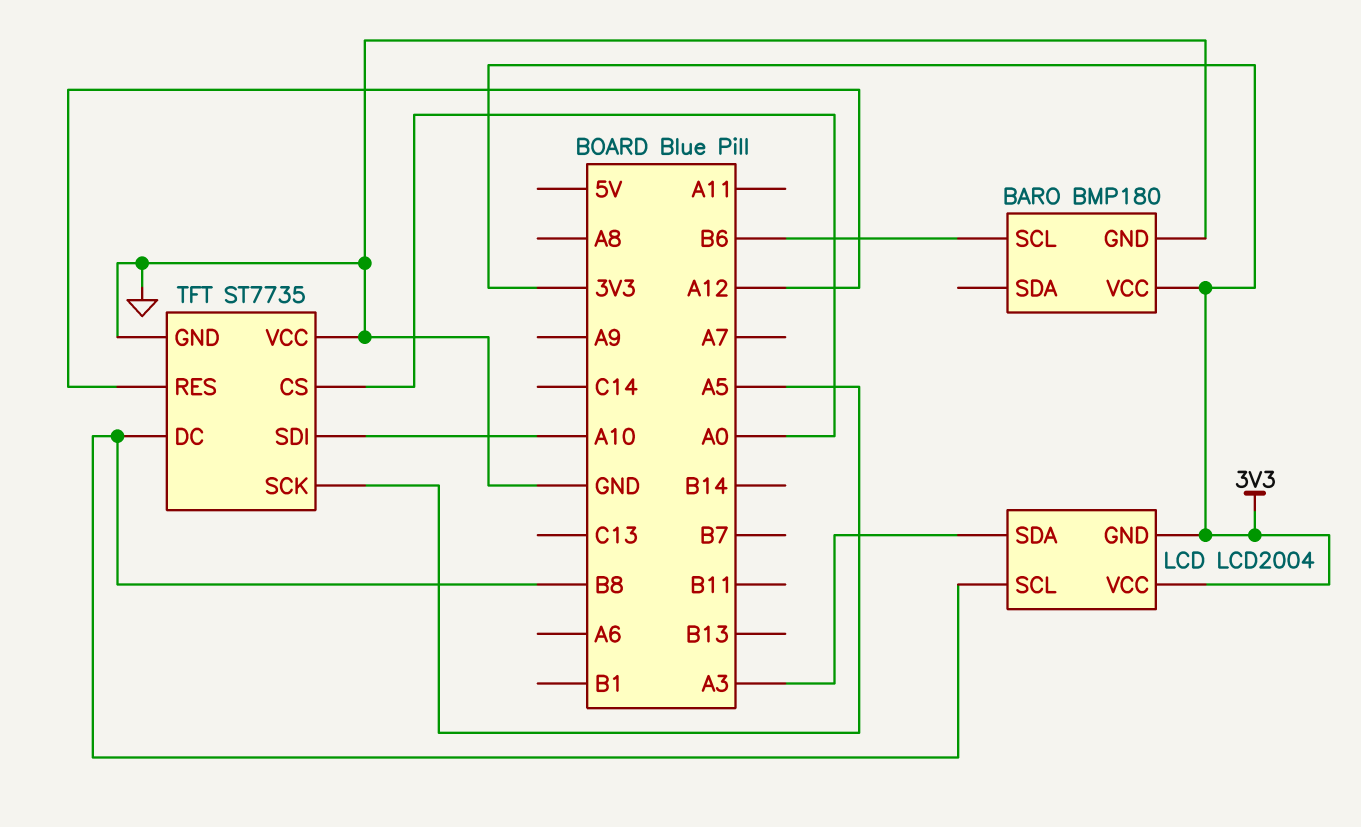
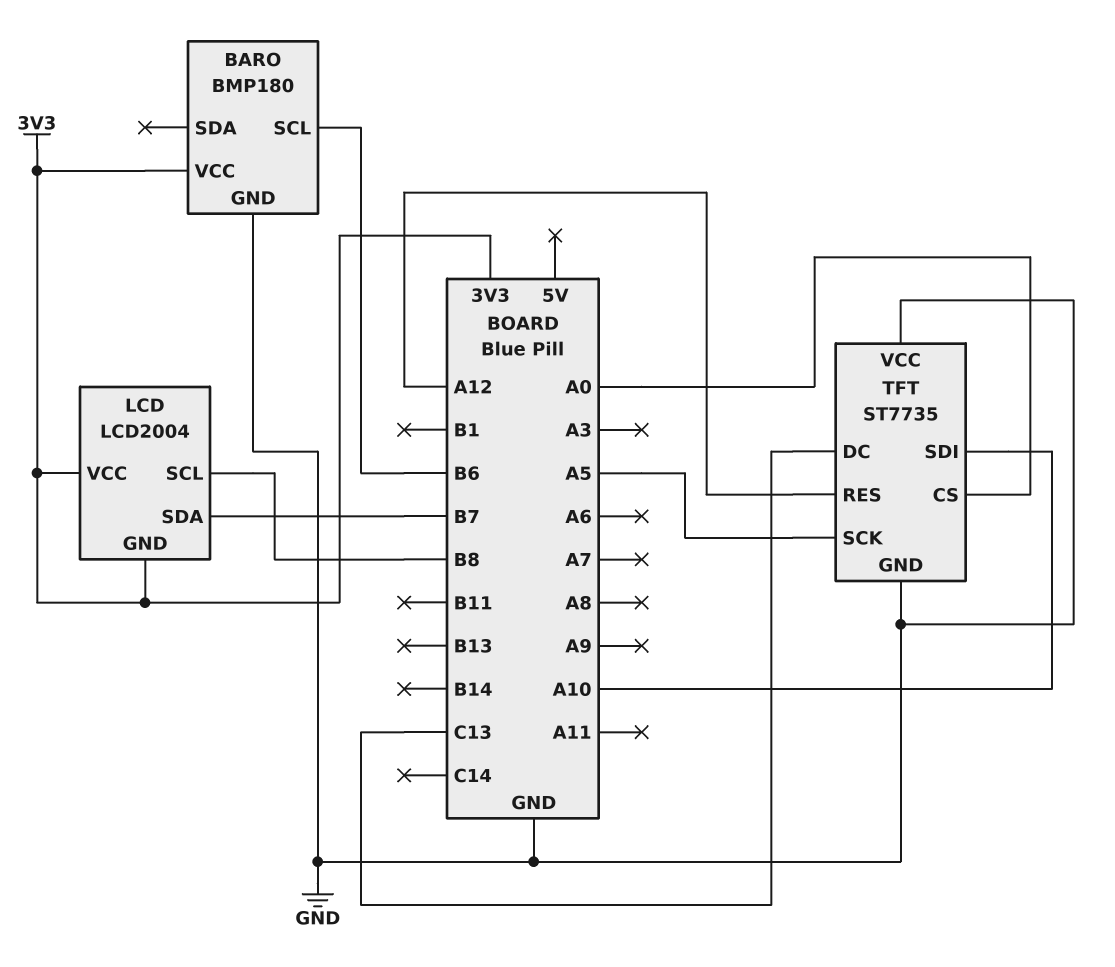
LCD pin SDA: A3 -> B7
TFT pin DC: B8 -> C13

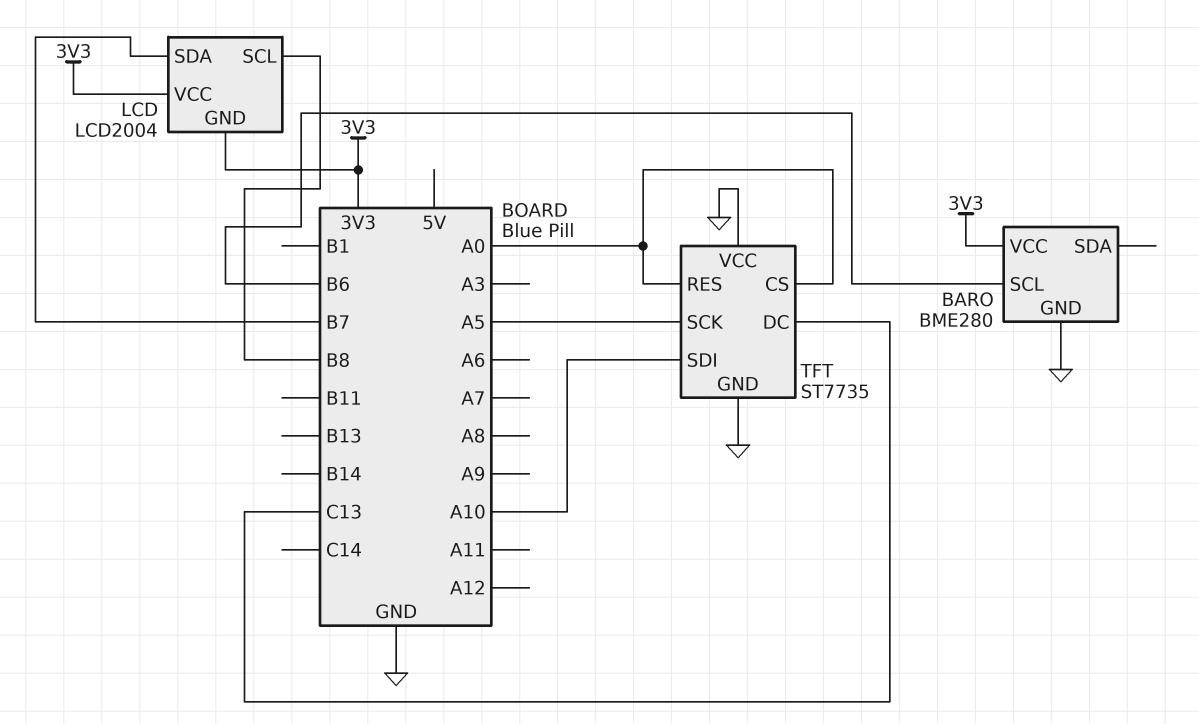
BARO: BMP180 -> BME280
TFT pin RES: A12 -> A0

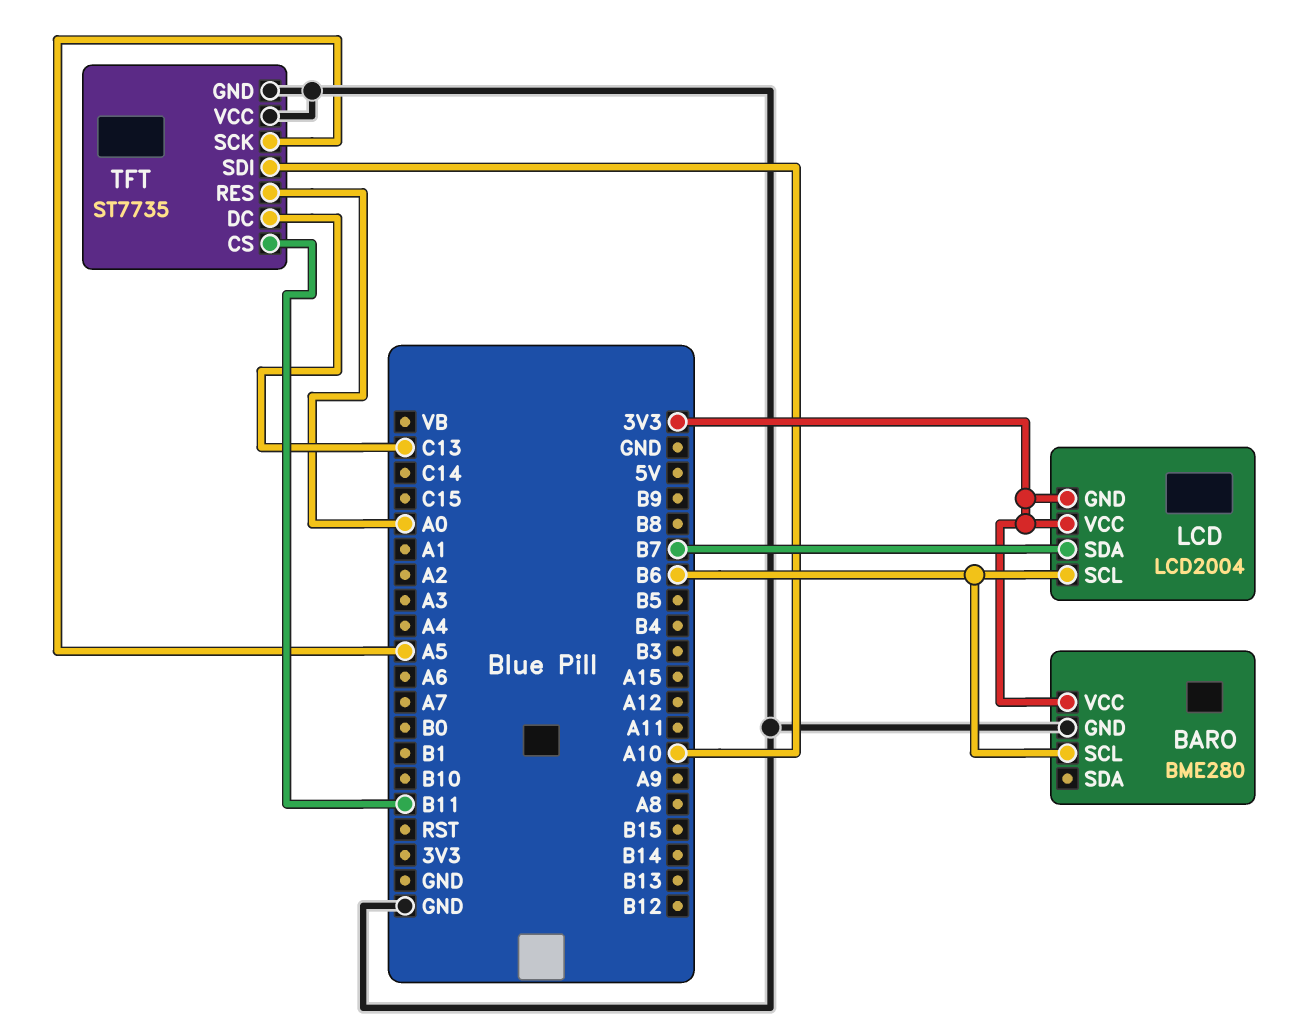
LCD pin SCL: B8 -> B6
TFT pin CS: A0 -> B11

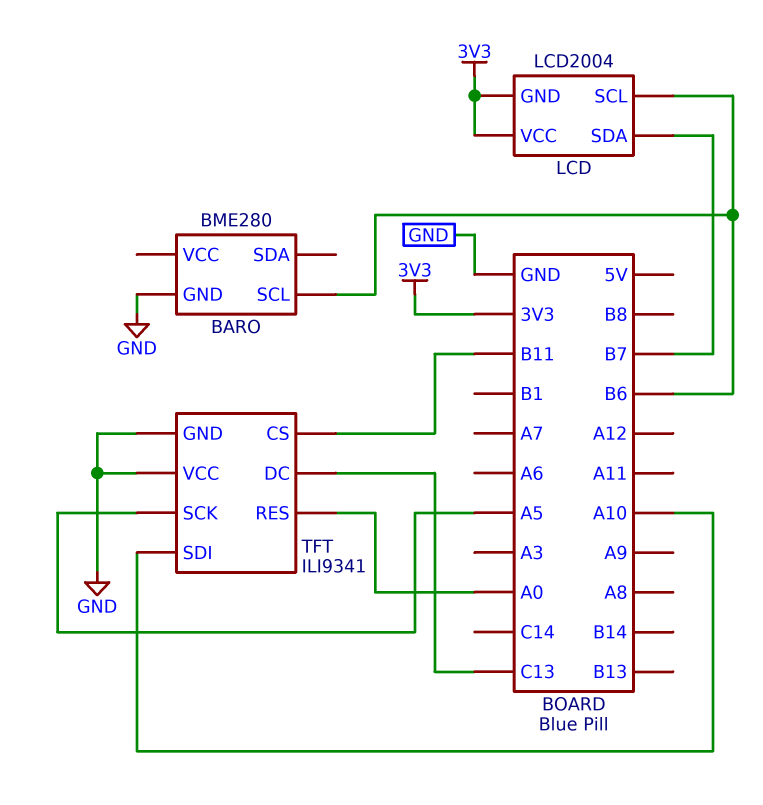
BARO pin VCC: 3V3 -> none
TFT: ST7735 -> ILI9341

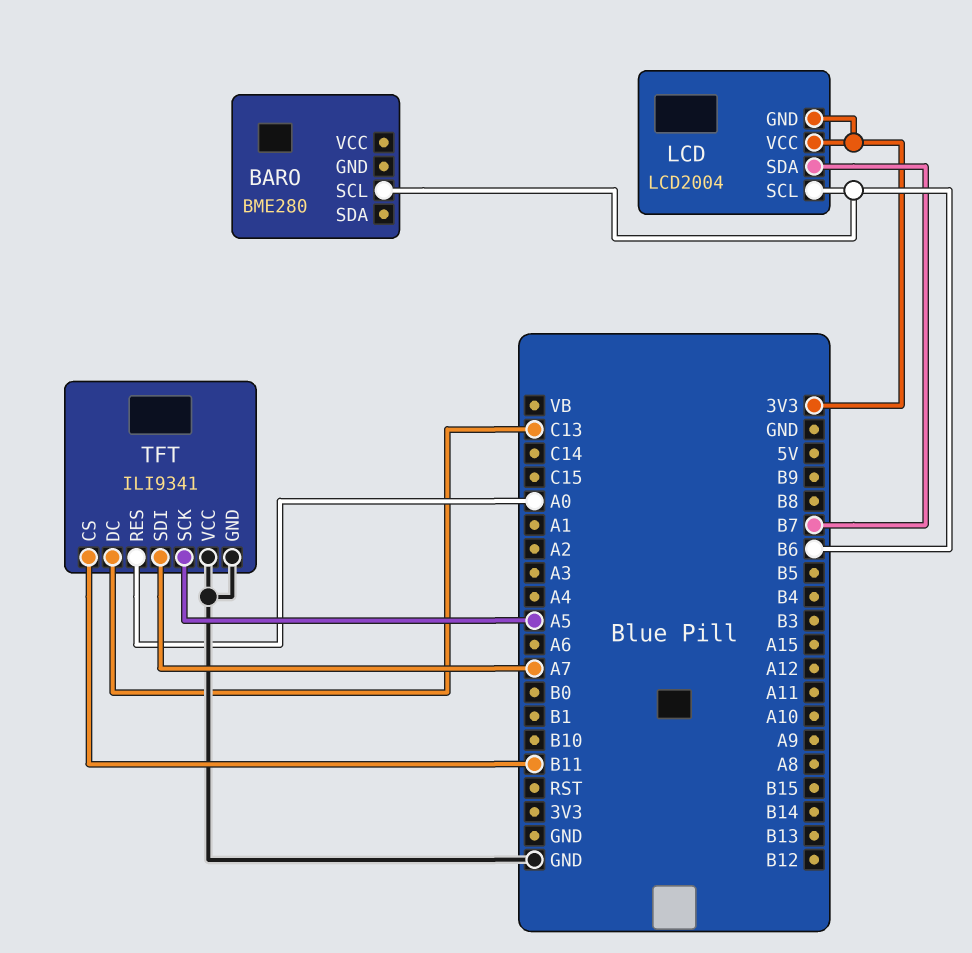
BARO pin GND: GND -> none
TFT pin SDI: A10 -> A7

